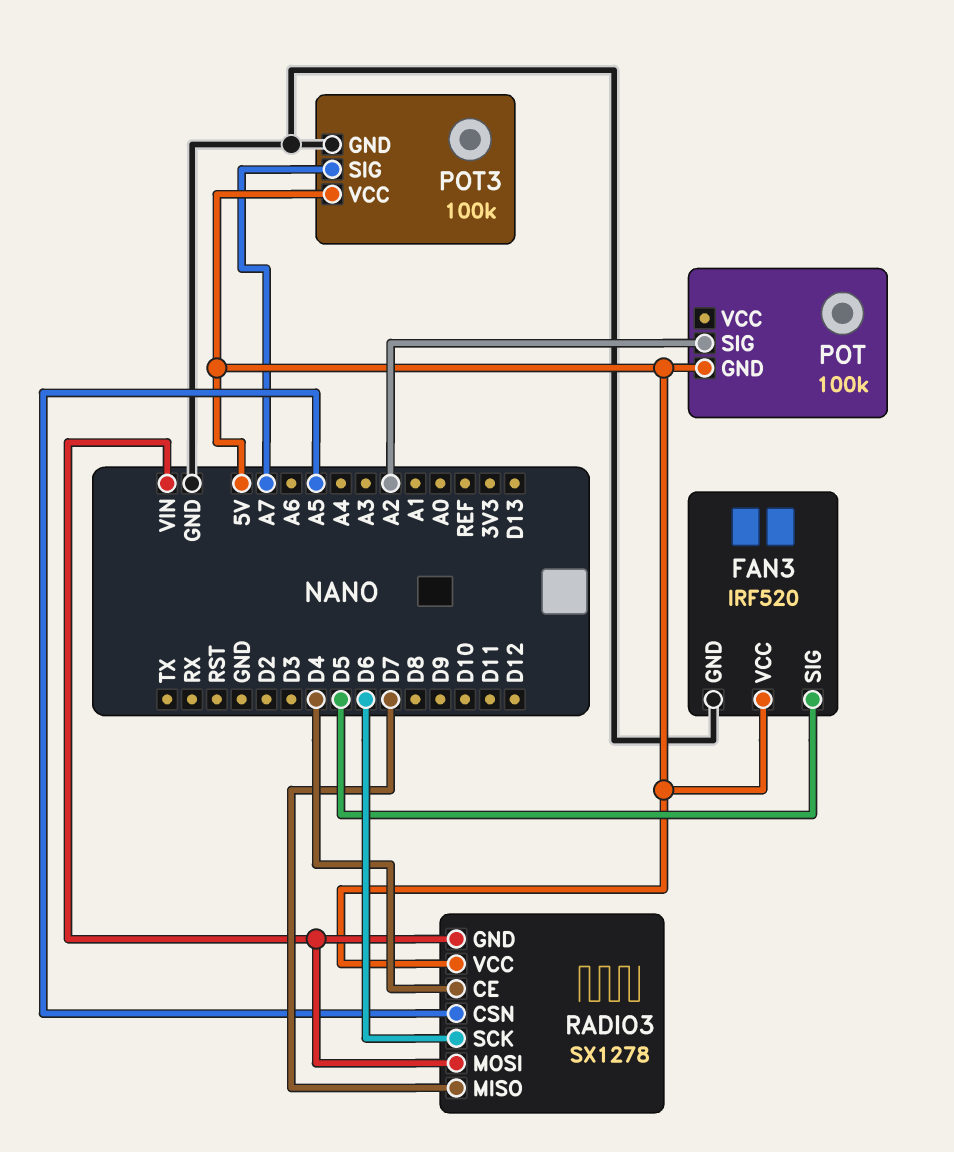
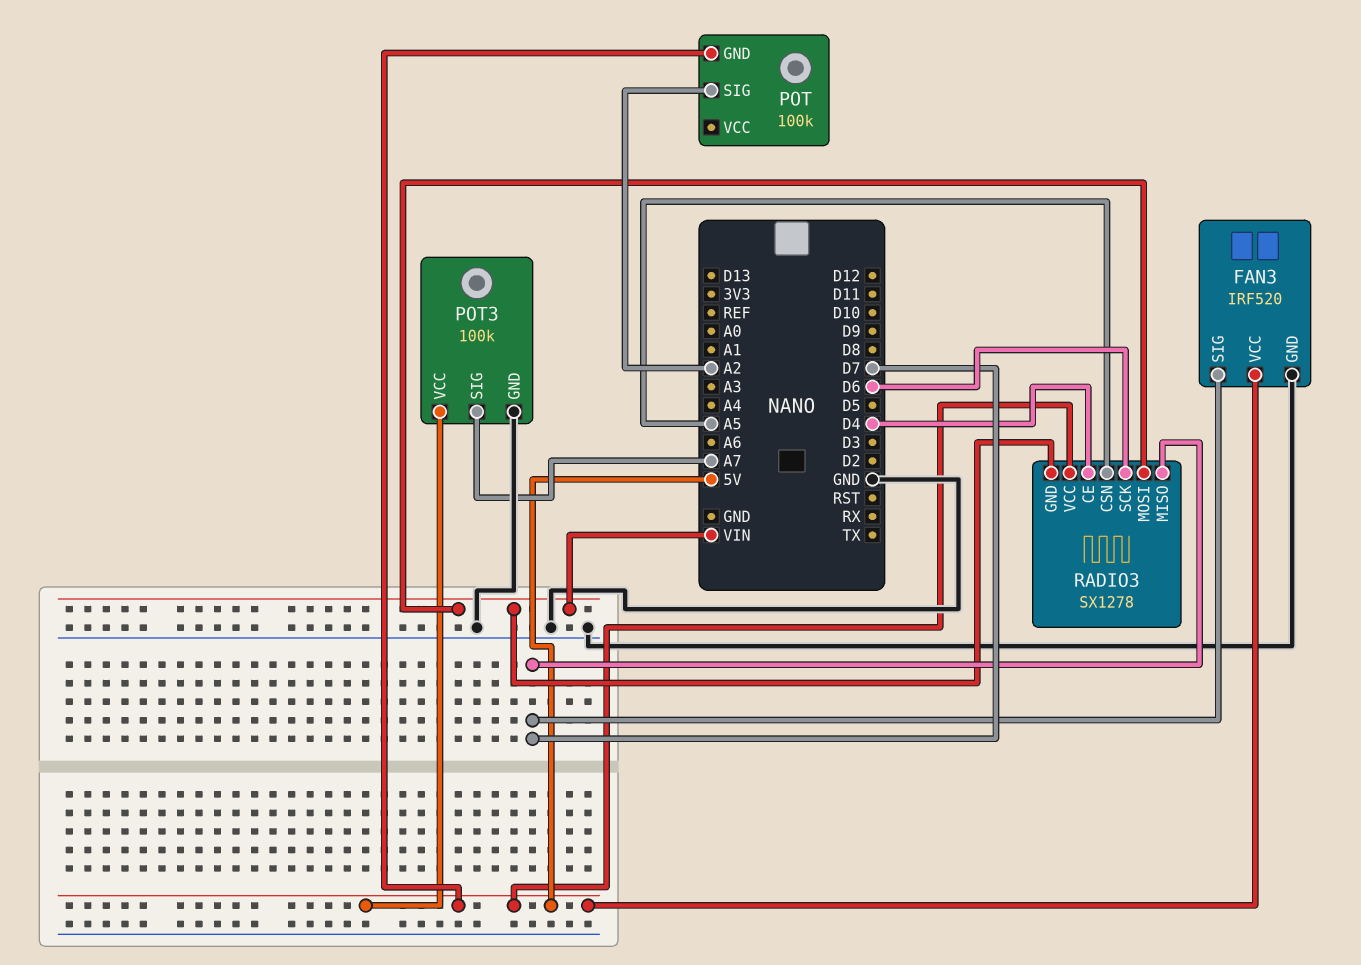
FAN3 pin SIG: D5 -> D7

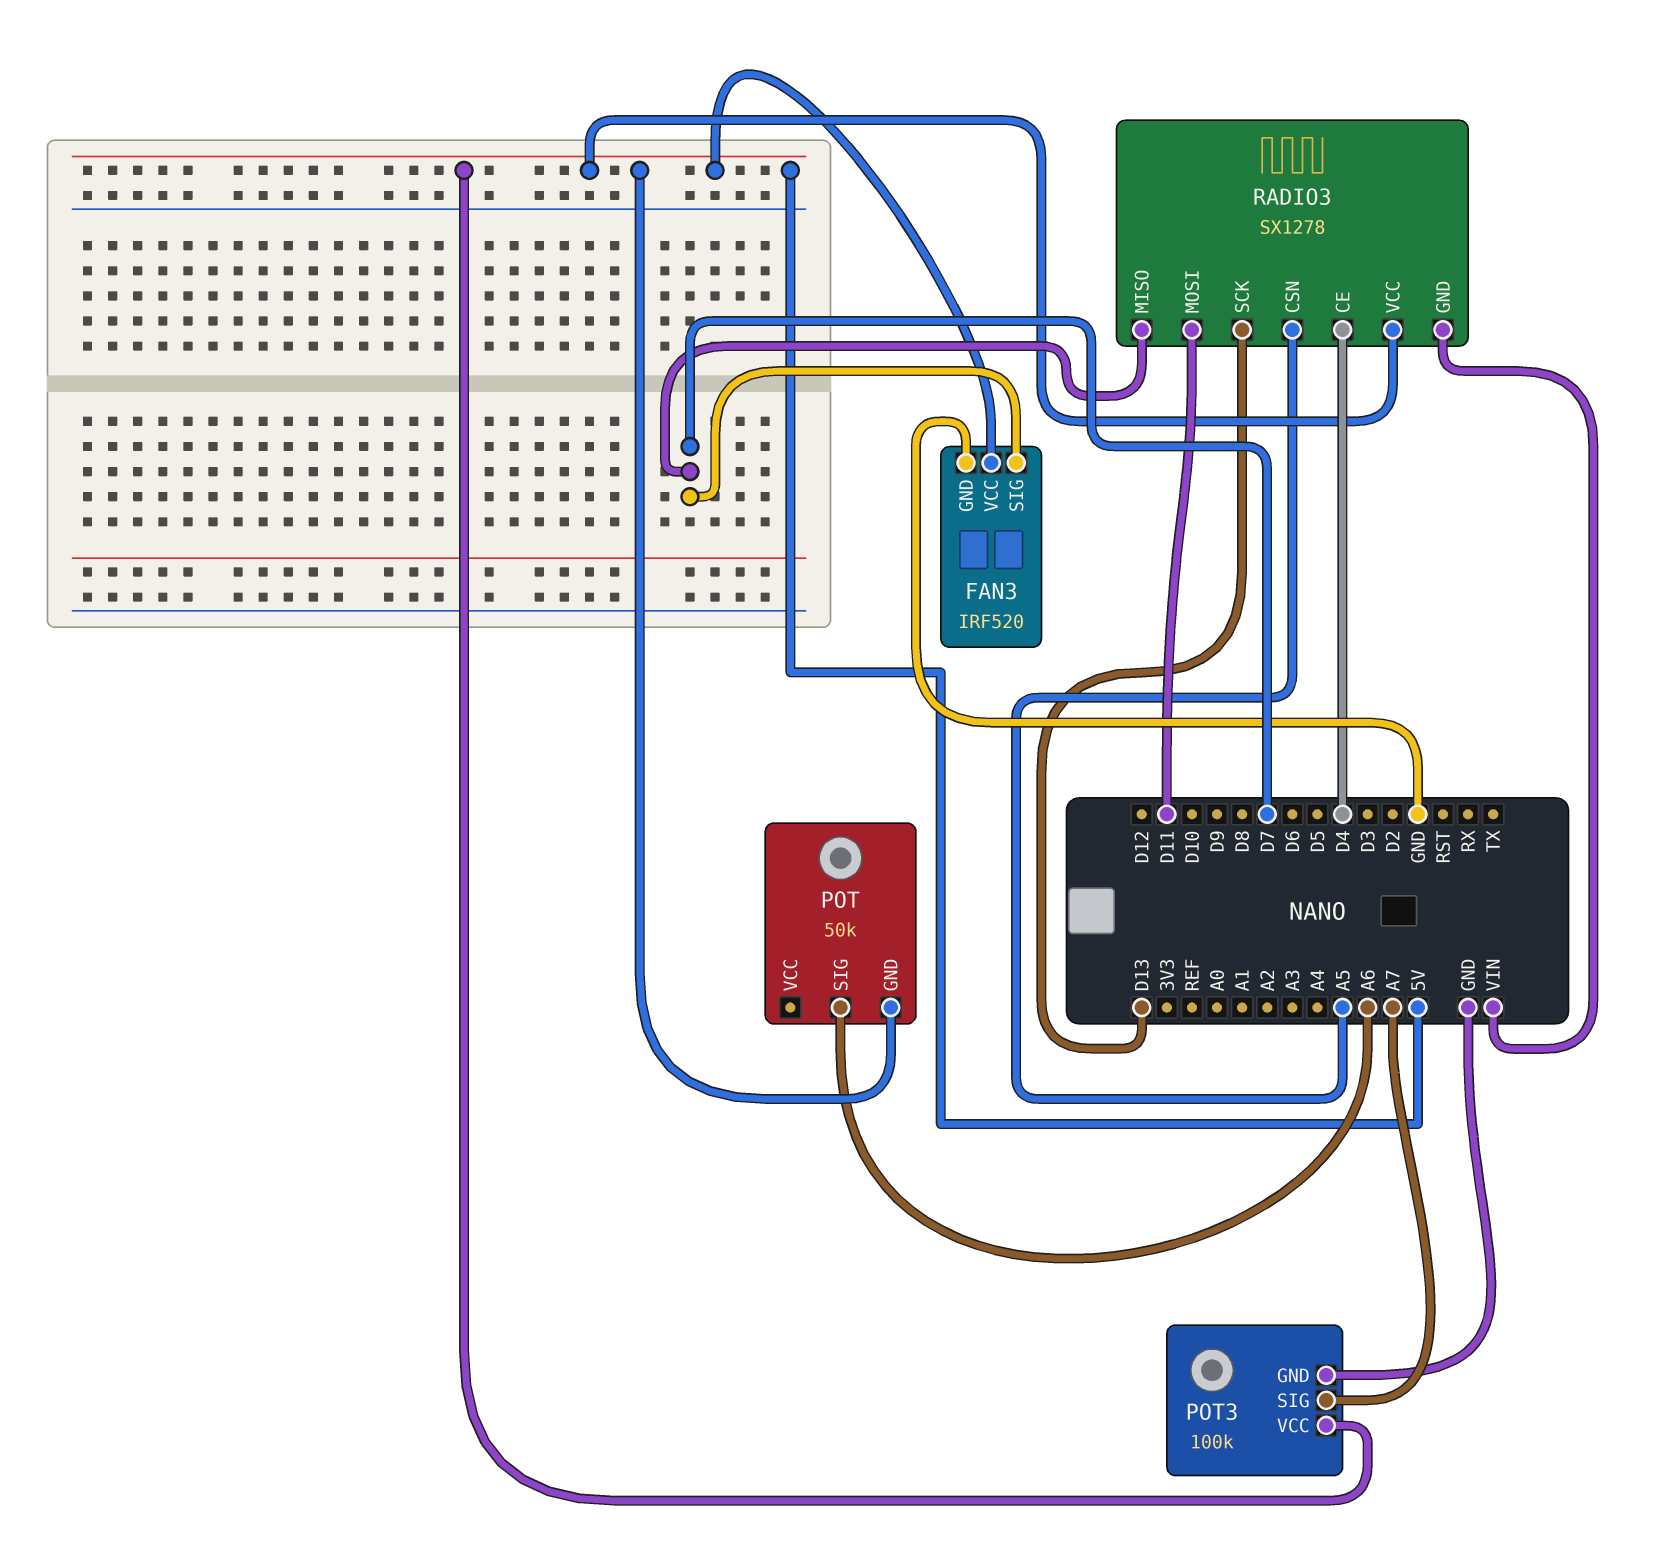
POT: 100k -> 50k
POT pin SIG: A2 -> A6
RADIO3 pin MOSI: VIN -> D11
RADIO3 pin SCK: D6 -> D13

